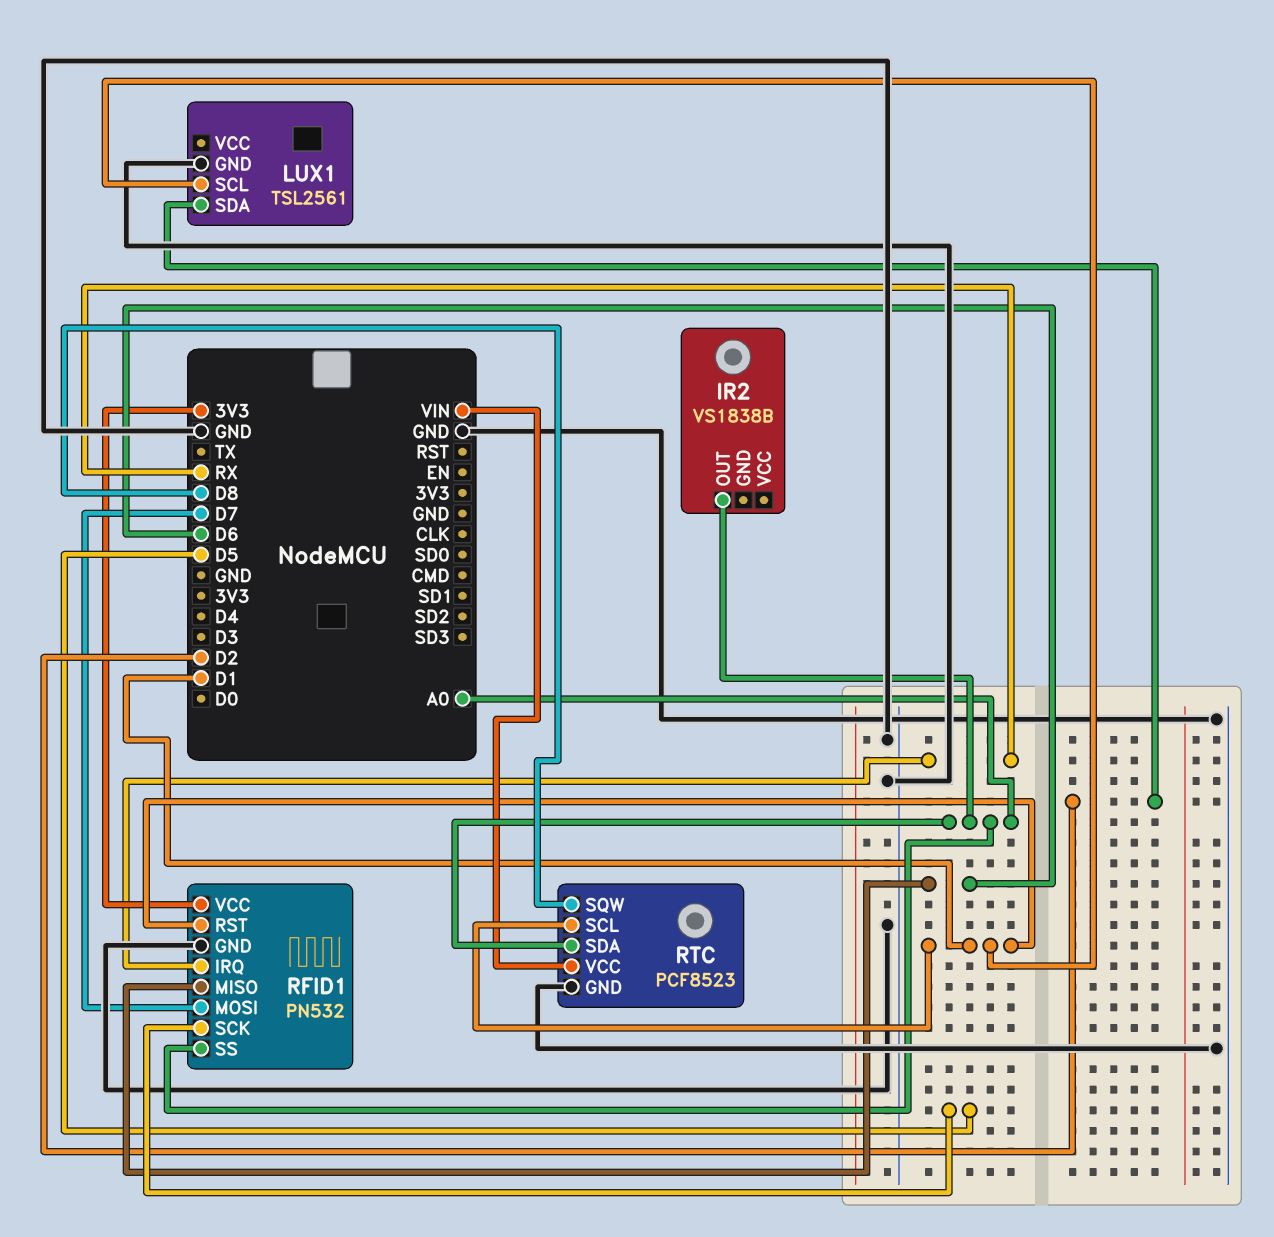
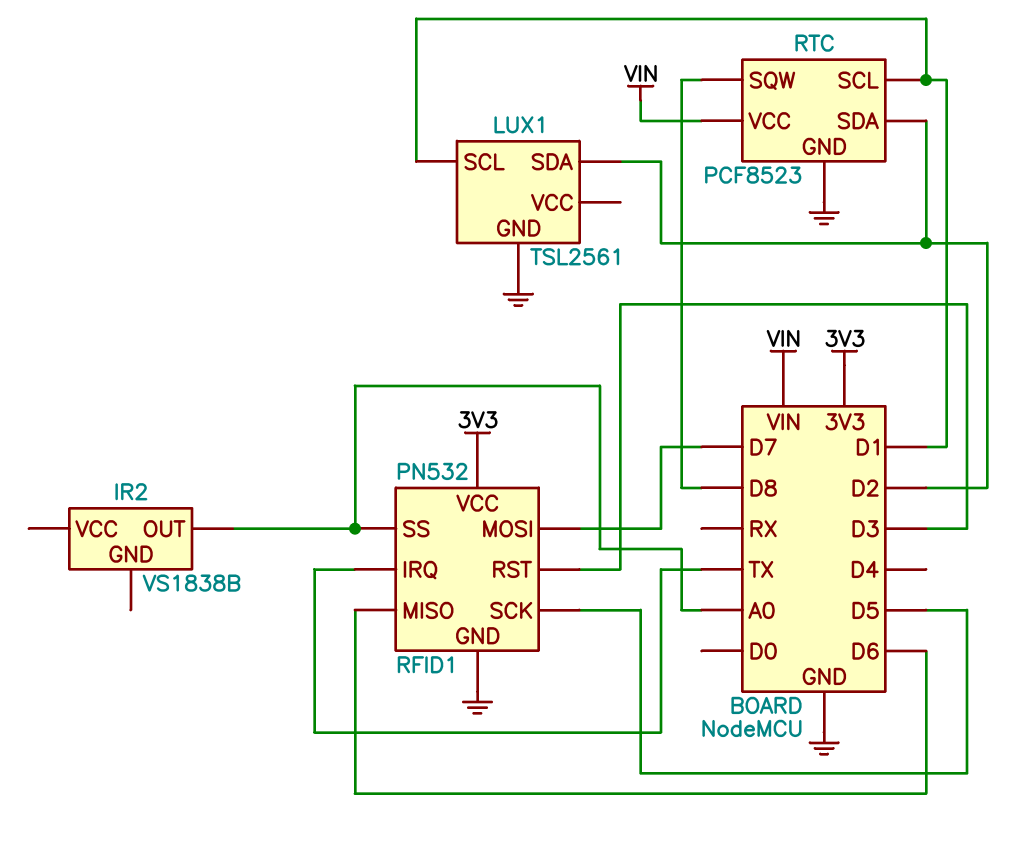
RFID1 pin IRQ: RX -> TX
RFID1 pin RST: D1 -> D3
RTC pin SDA: A0 -> D2

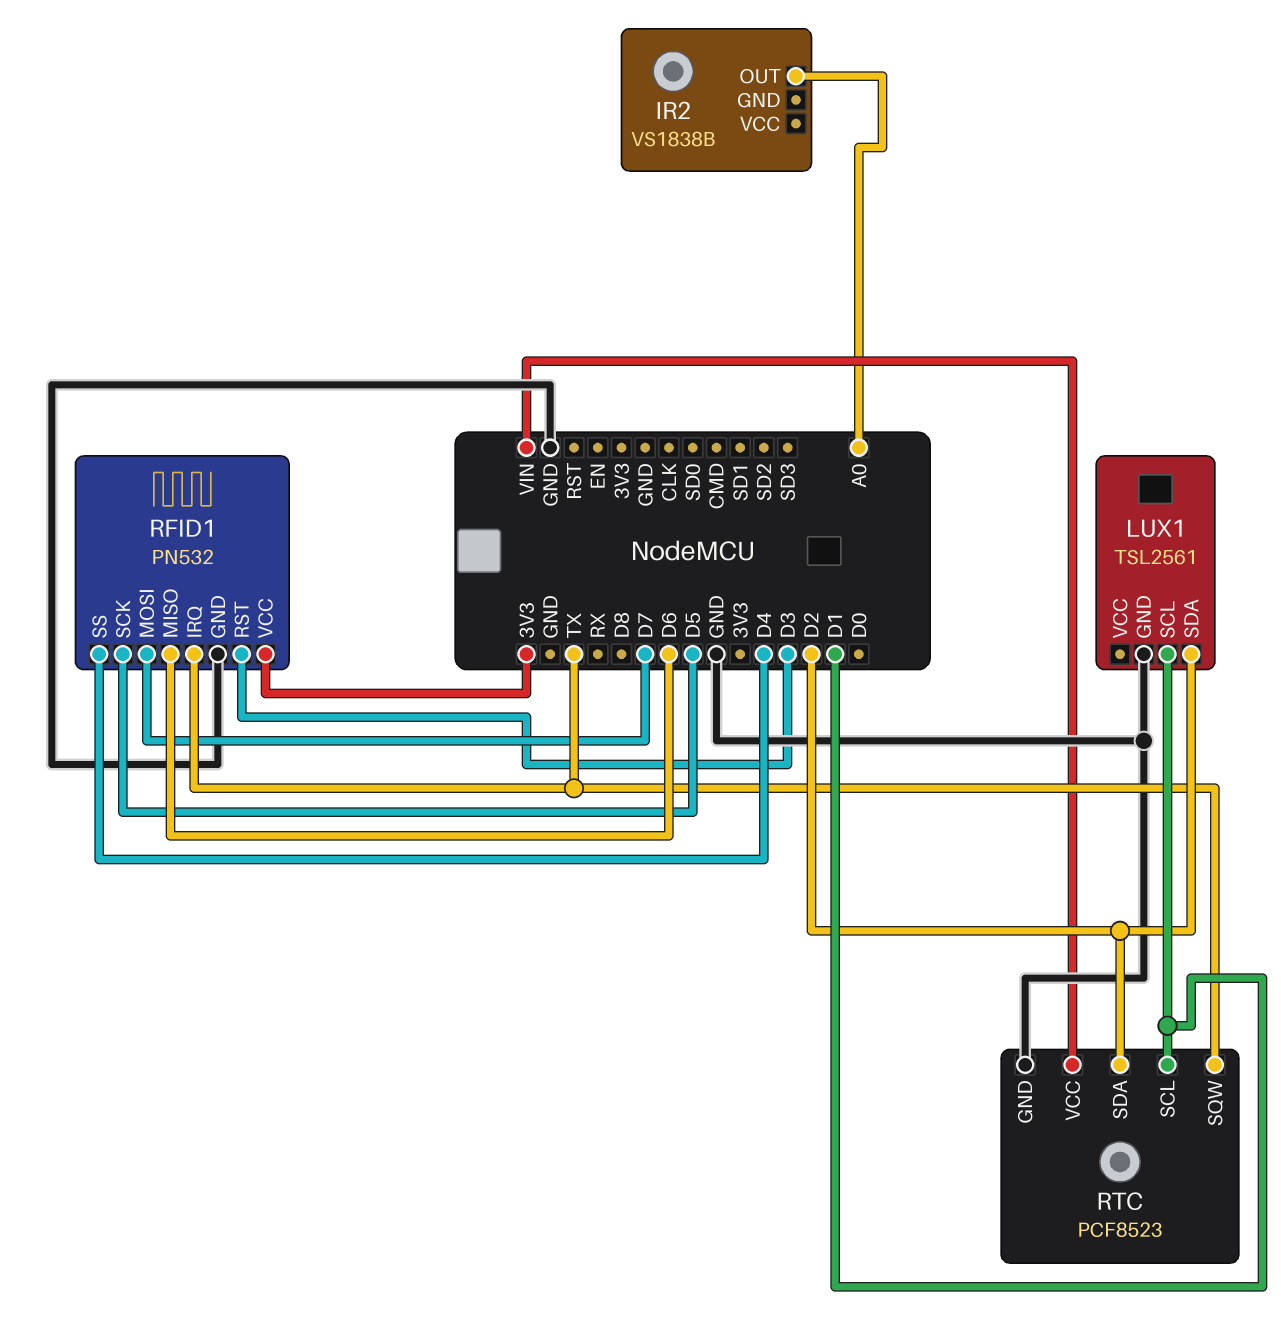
RFID1 pin SS: A0 -> D4
RTC pin SQW: D8 -> TX

